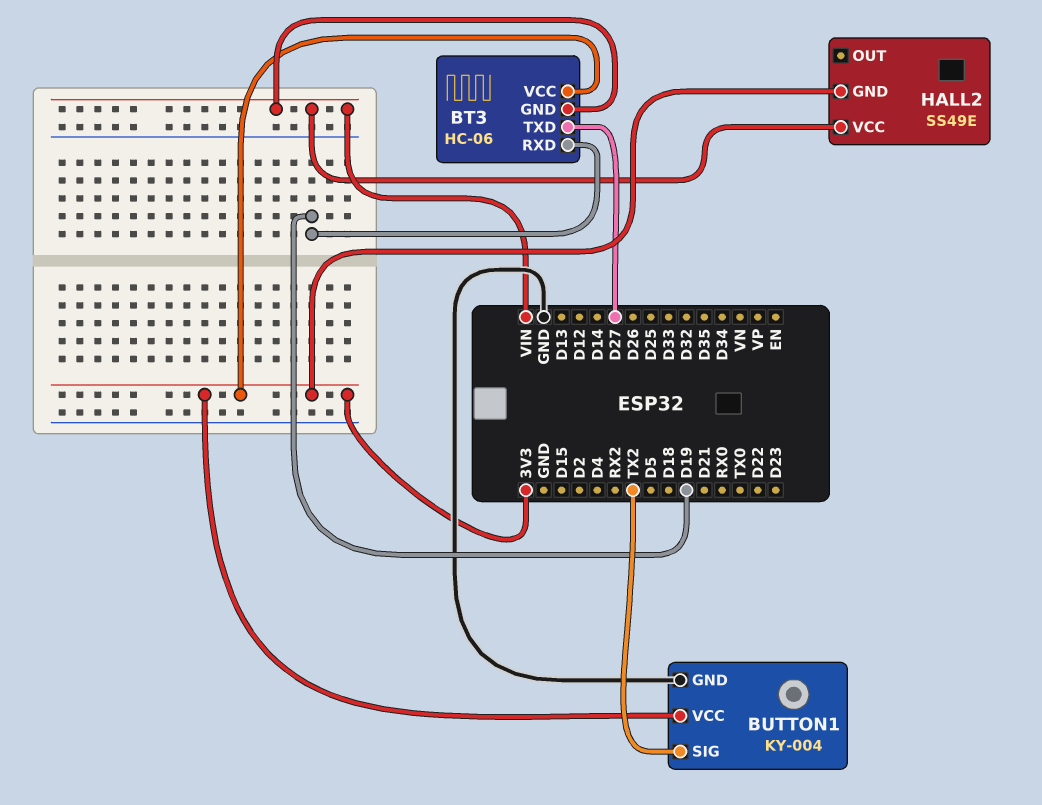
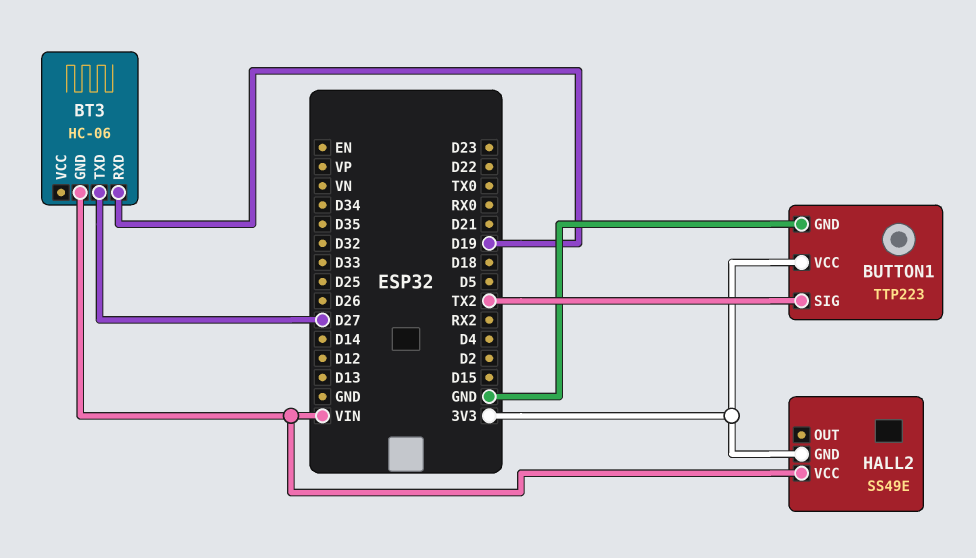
BT3 pin VCC: 3V3 -> none
BUTTON1: KY-004 -> TTP223

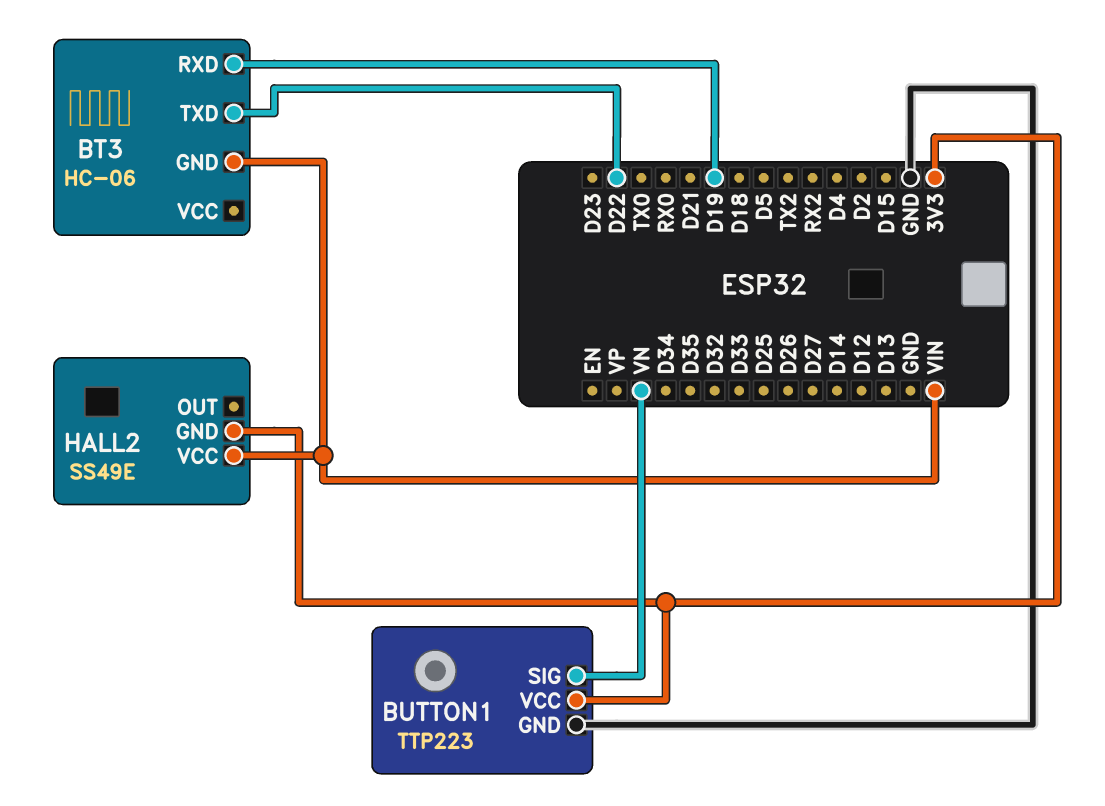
BT3 pin TXD: D27 -> D22
BUTTON1 pin SIG: TX2 -> VN

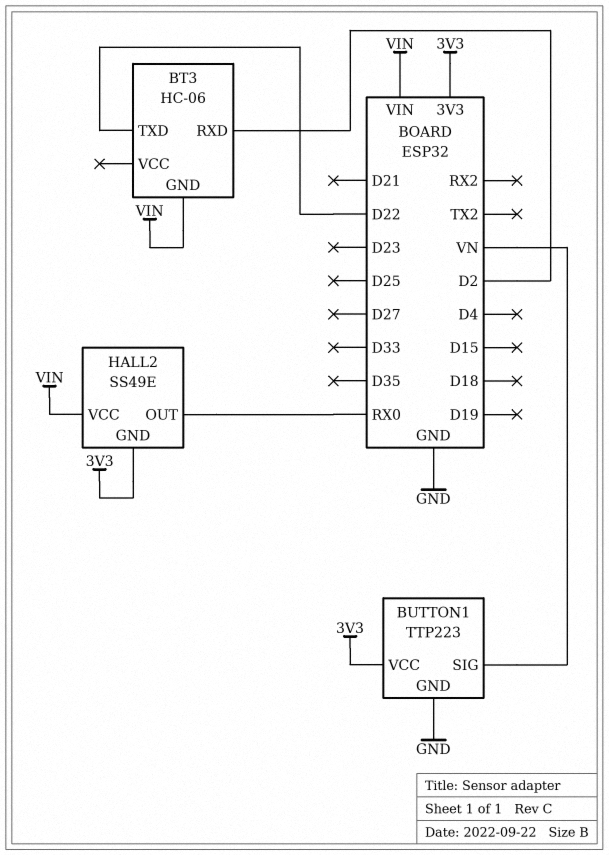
BT3 pin RXD: D19 -> D2
HALL2 pin OUT: none -> RX0

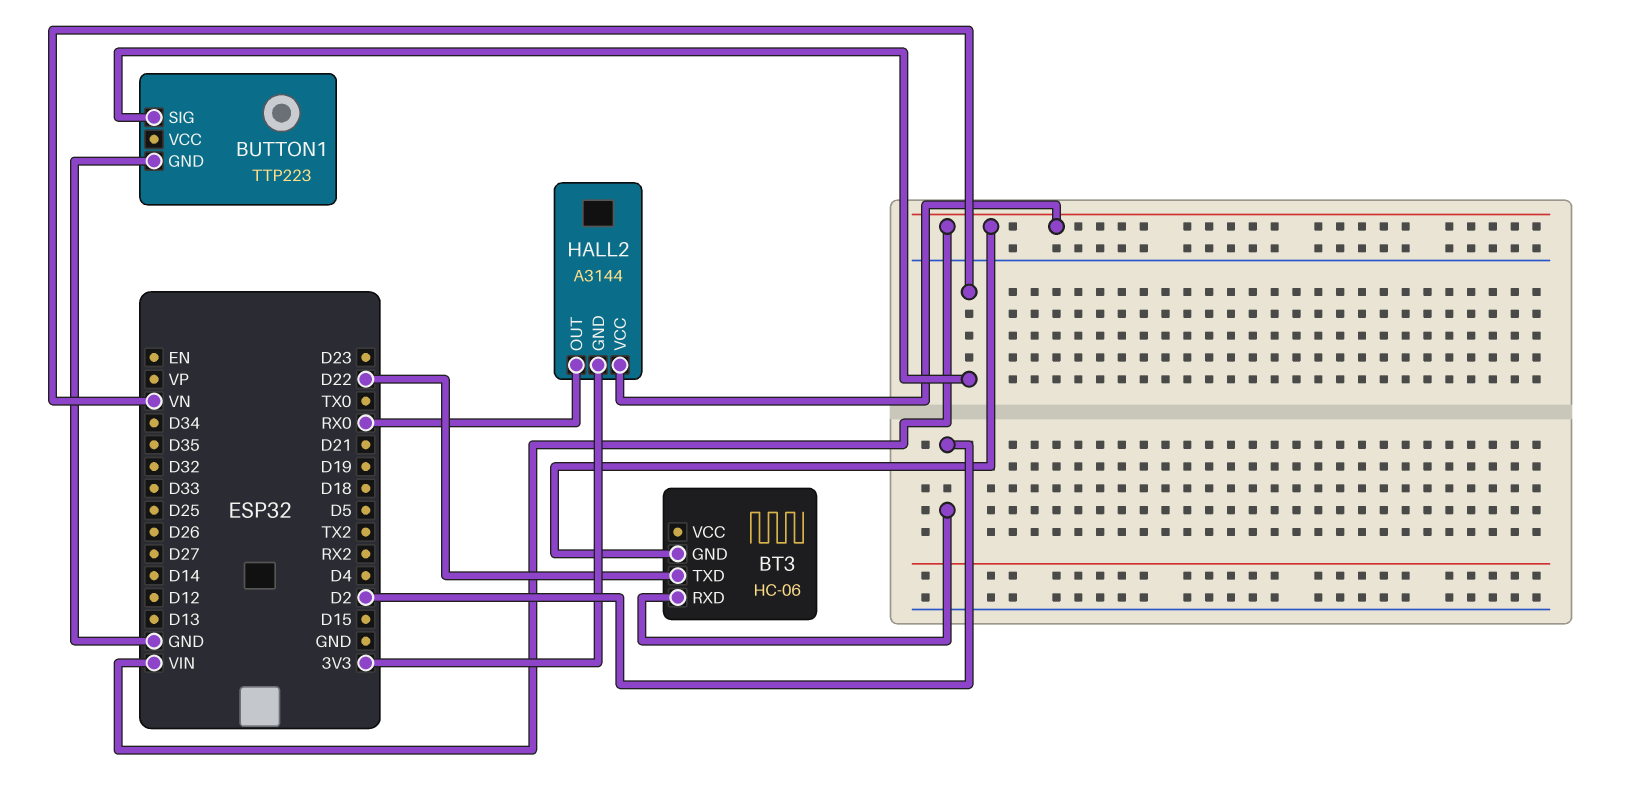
BUTTON1 pin VCC: 3V3 -> none
HALL2: SS49E -> A3144

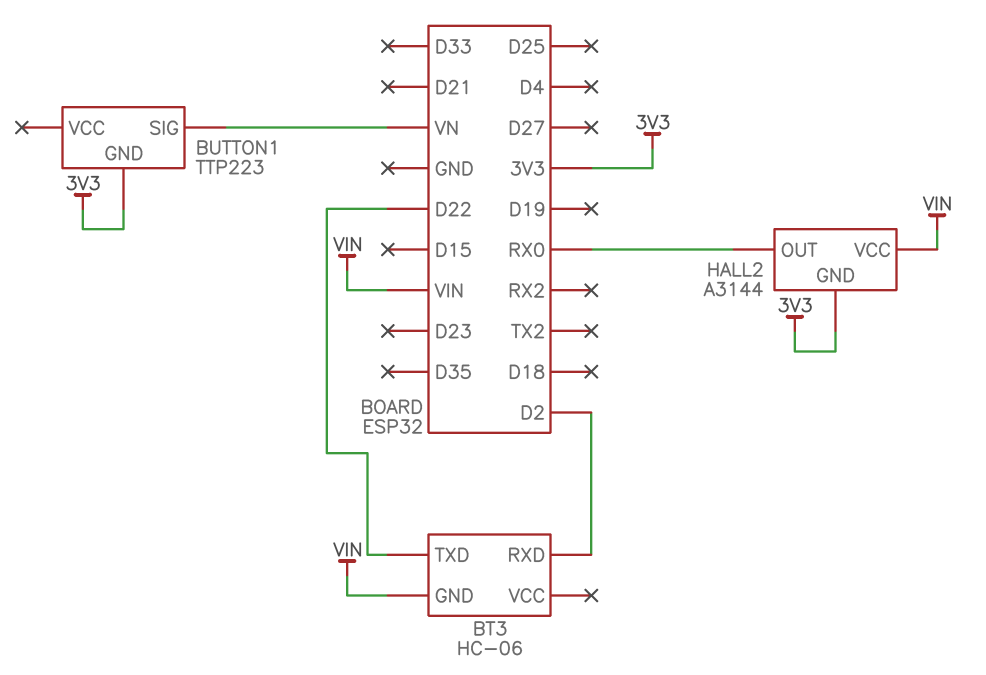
BUTTON1 pin GND: GND -> 3V3

